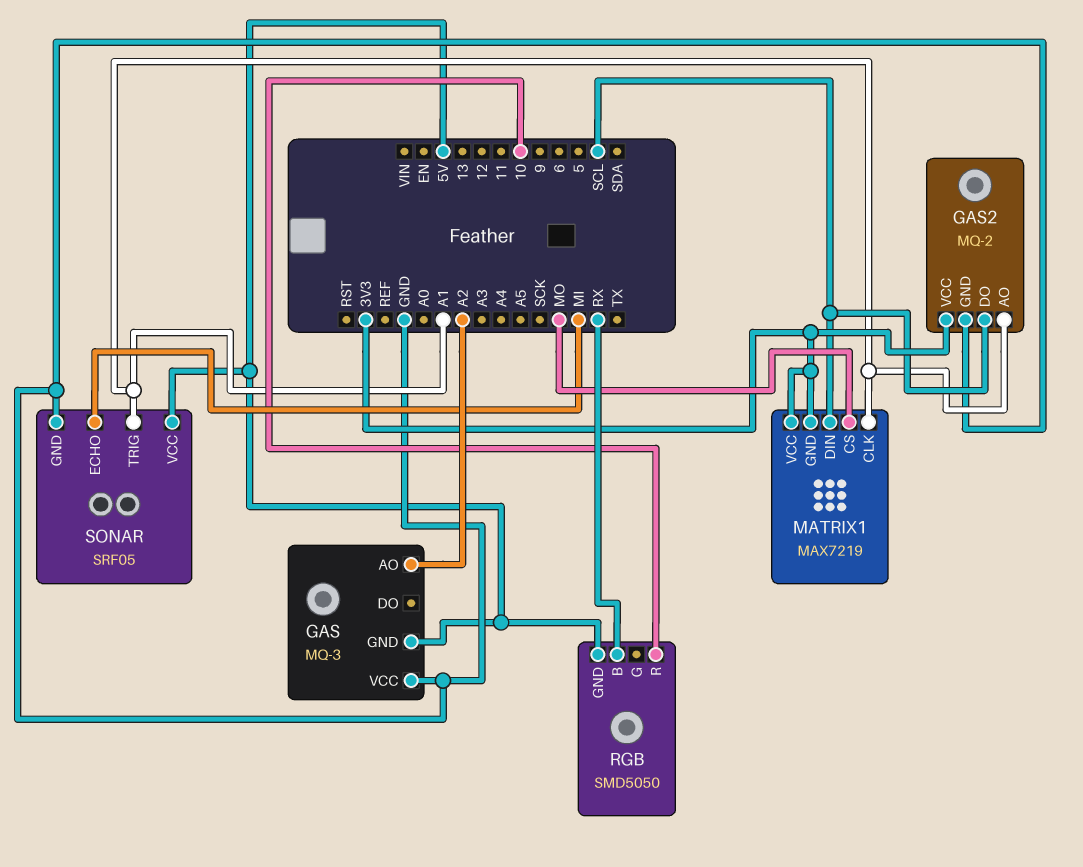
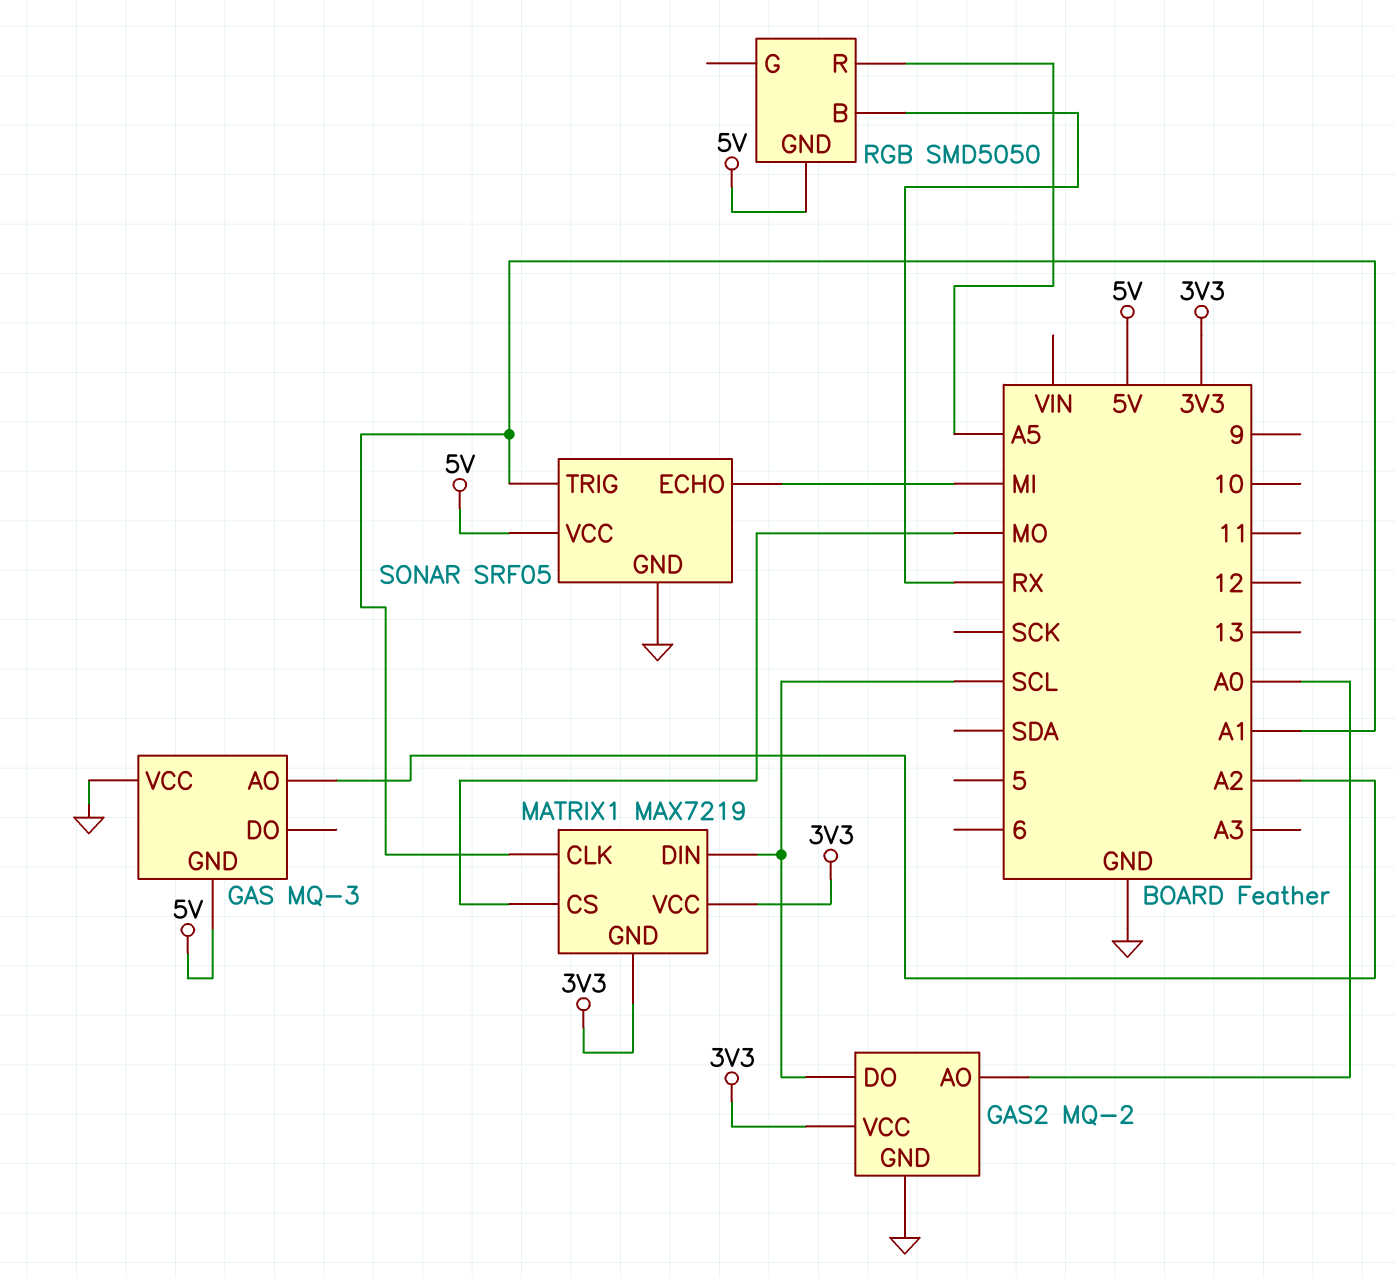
GAS2 pin AO: A1 -> A0
RGB pin R: 10 -> A5

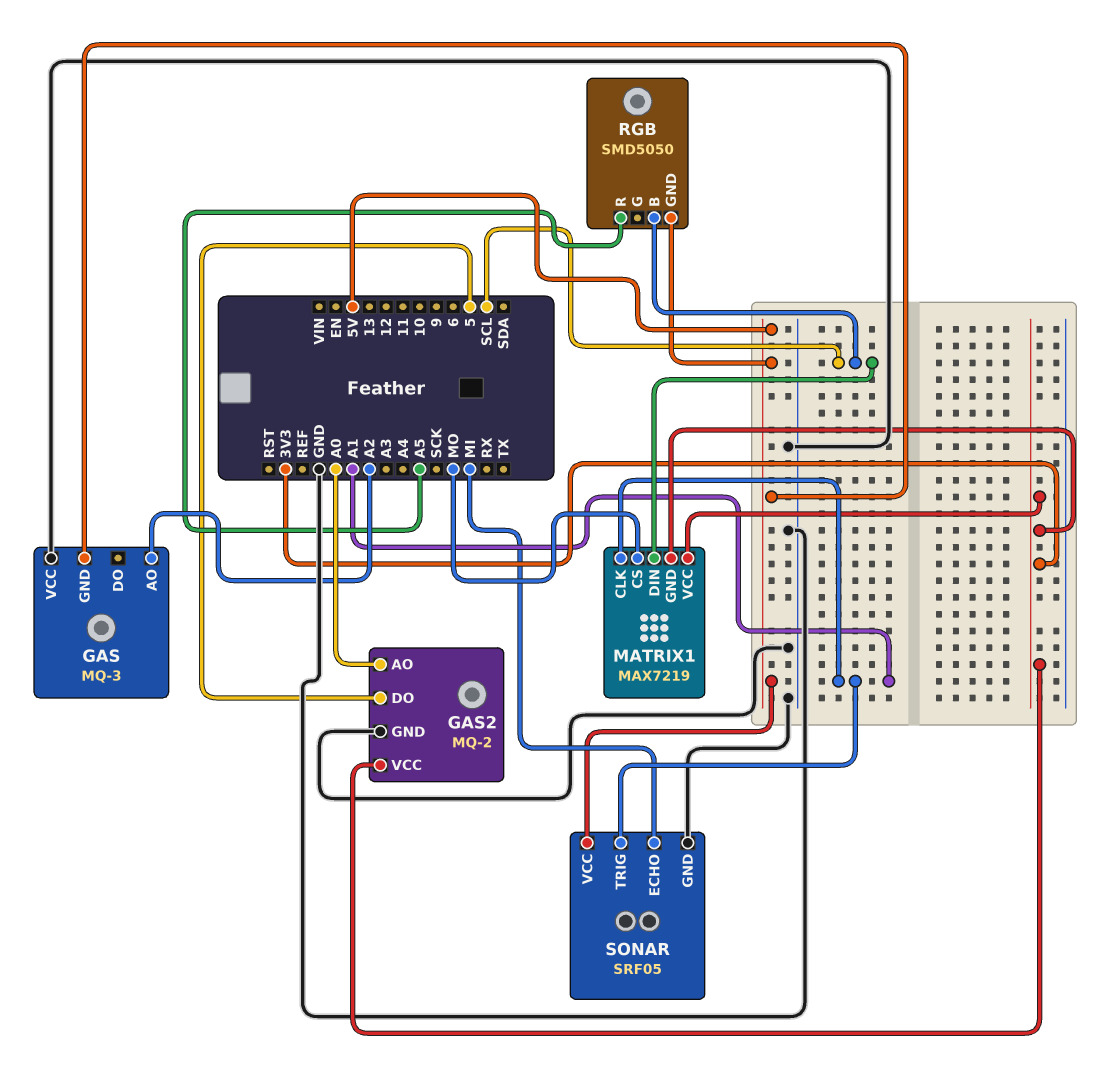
GAS2 pin DO: SCL -> 5
RGB pin B: RX -> SCL

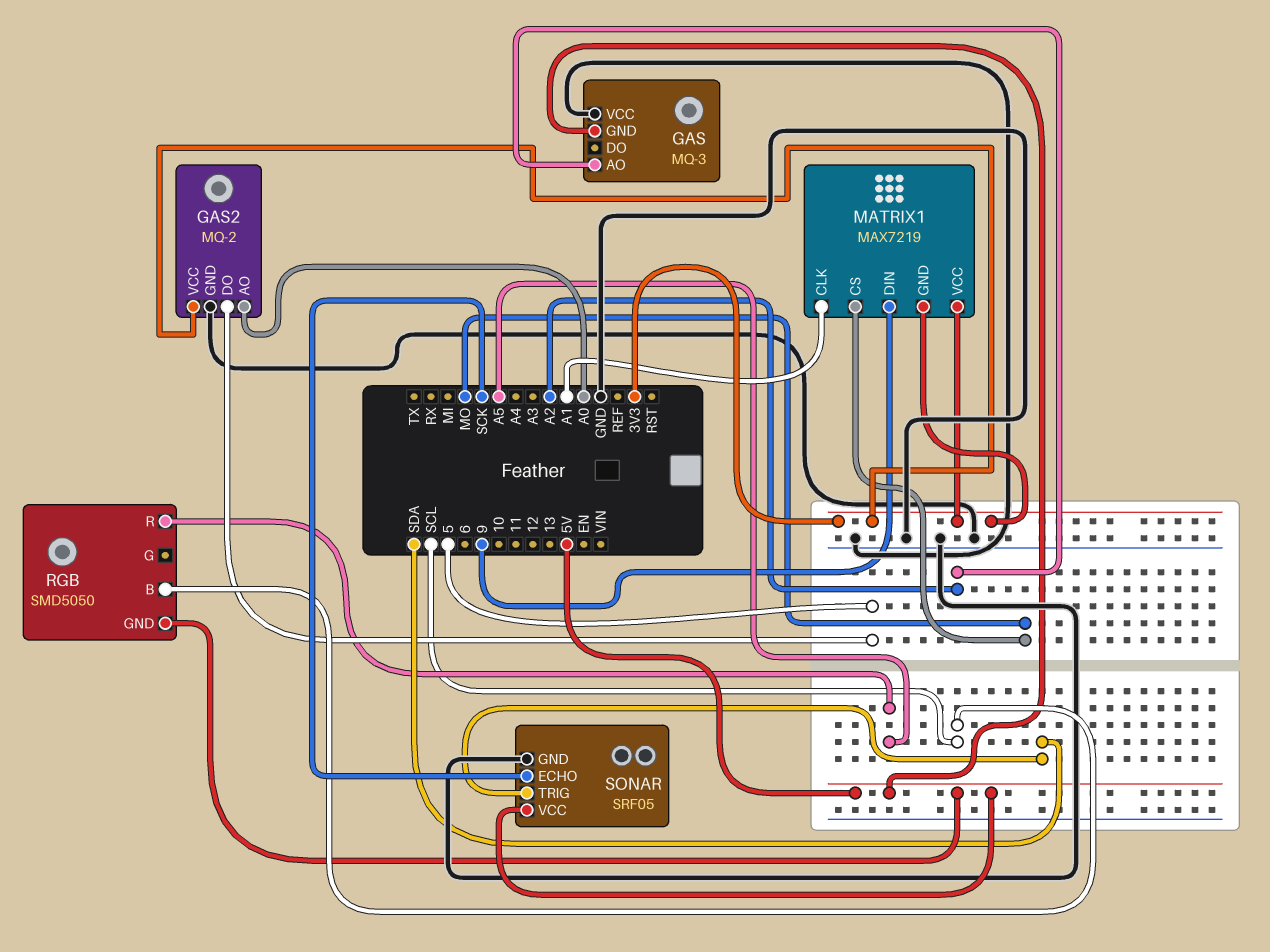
MATRIX1 pin DIN: SCL -> 9
SONAR pin ECHO: MI -> SCK
SONAR pin TRIG: A1 -> SDA

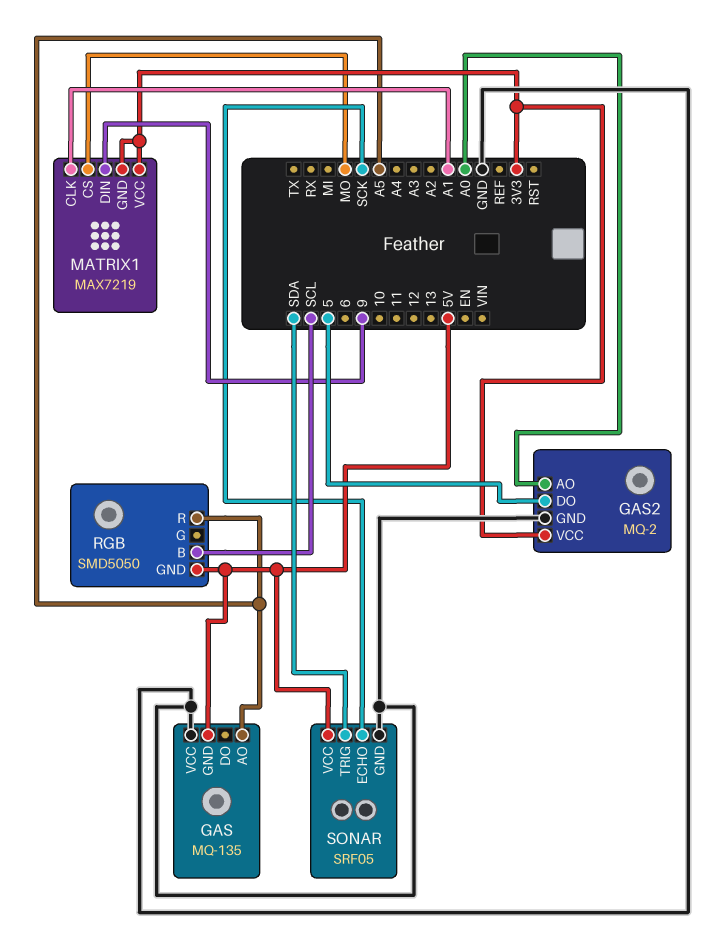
GAS: MQ-3 -> MQ-135
GAS pin AO: A2 -> A5

